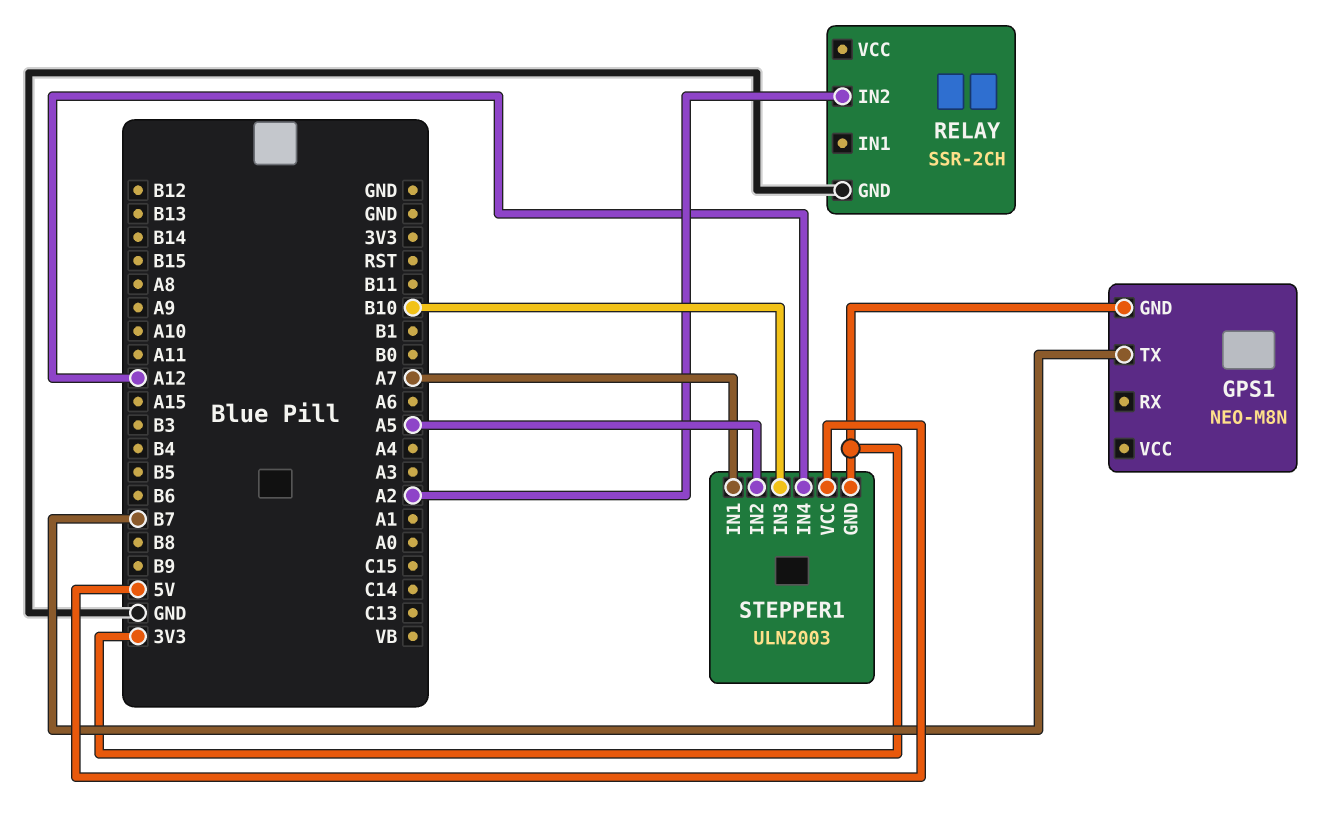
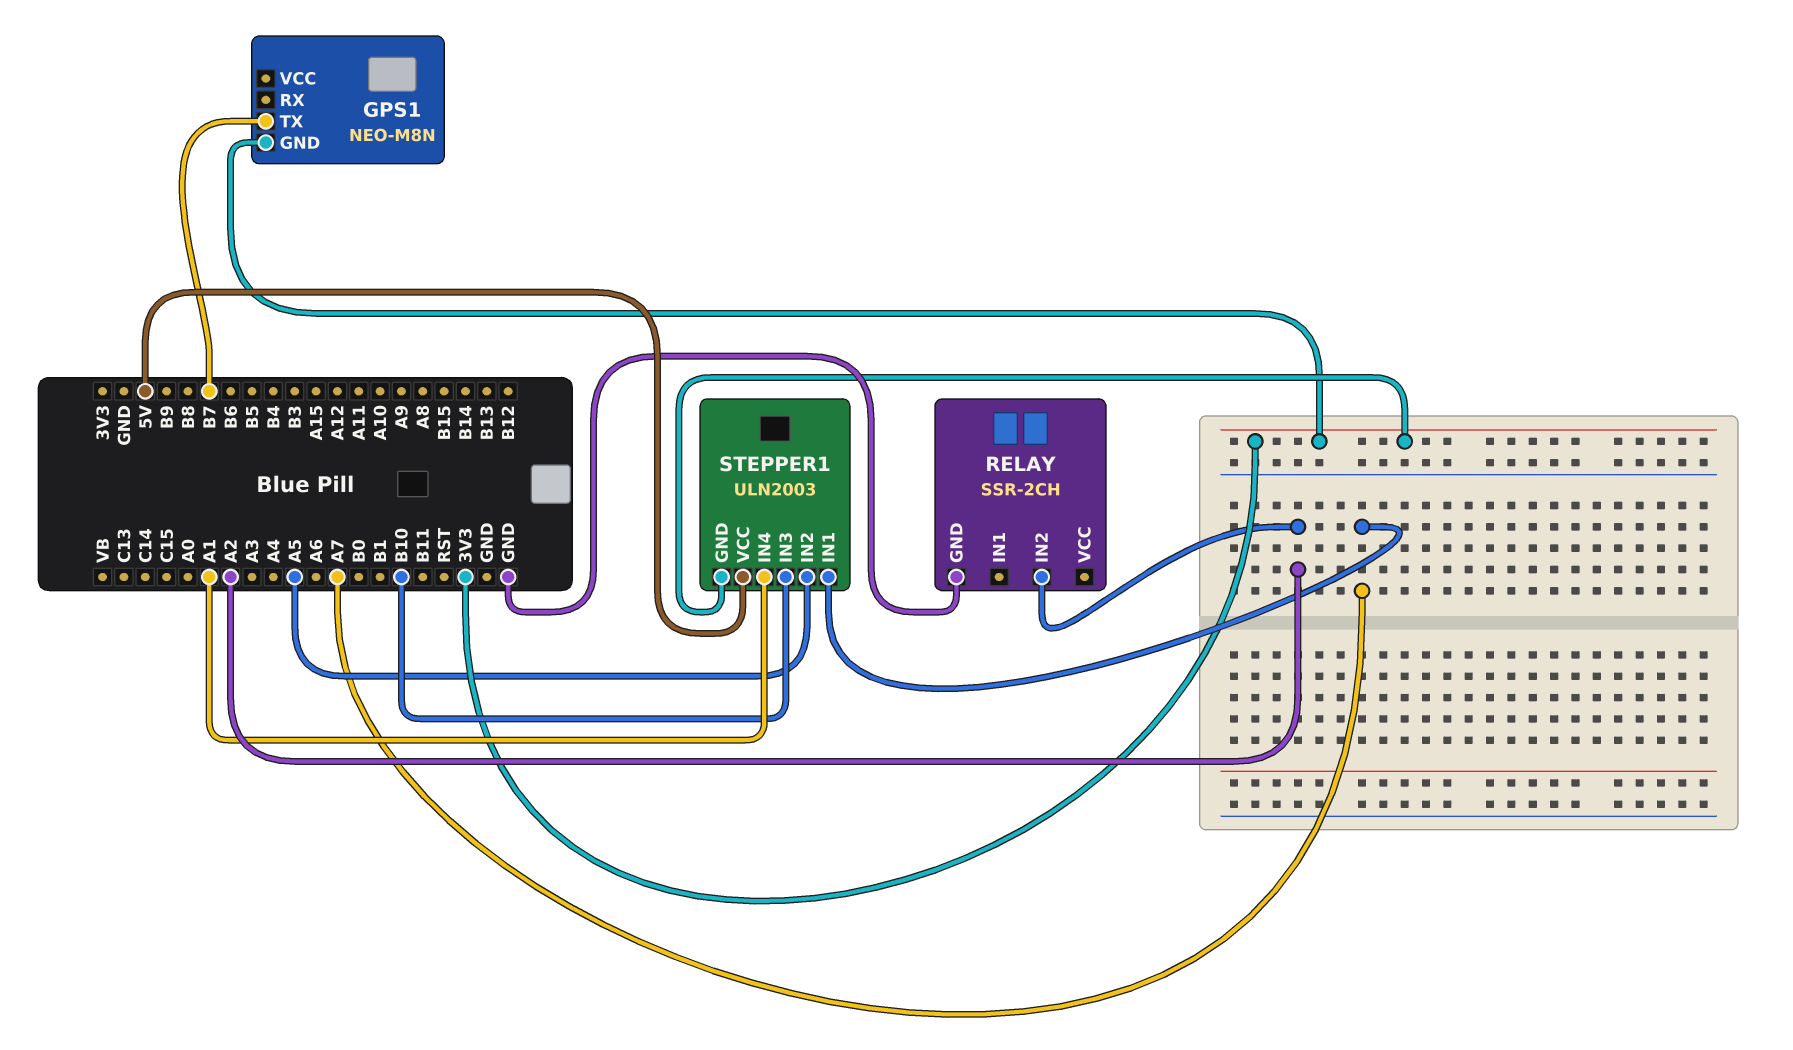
STEPPER1 pin IN4: A12 -> A1

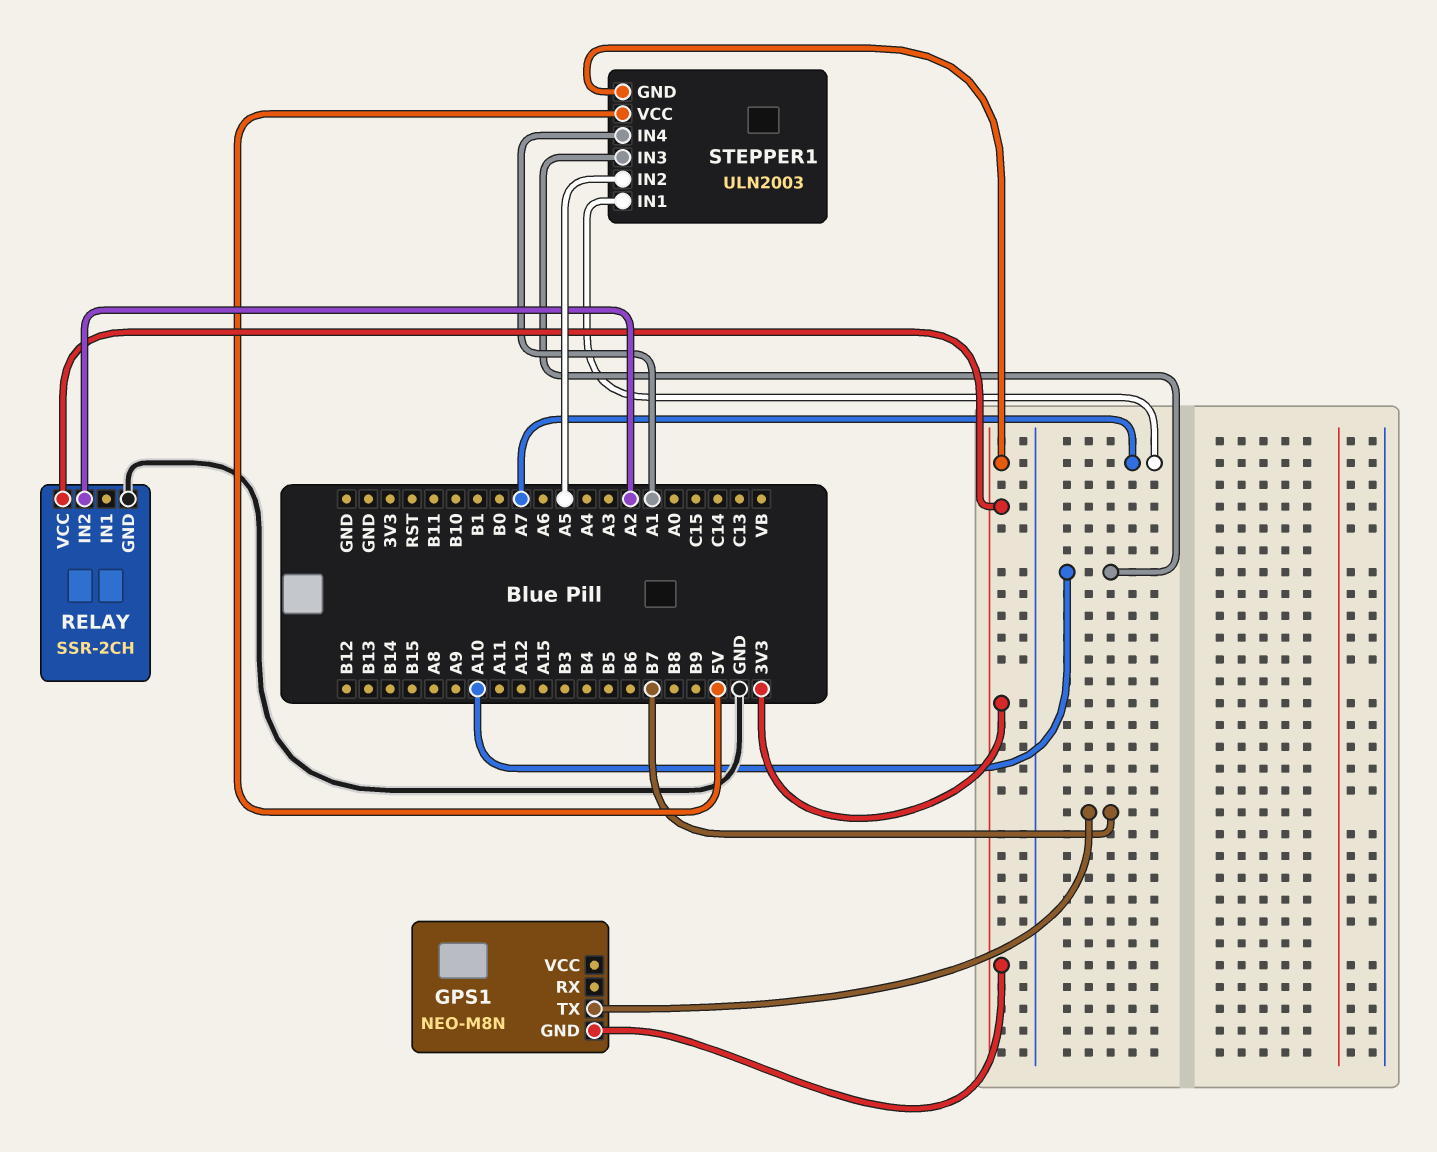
RELAY pin VCC: none -> 3V3
STEPPER1 pin IN3: B10 -> A10

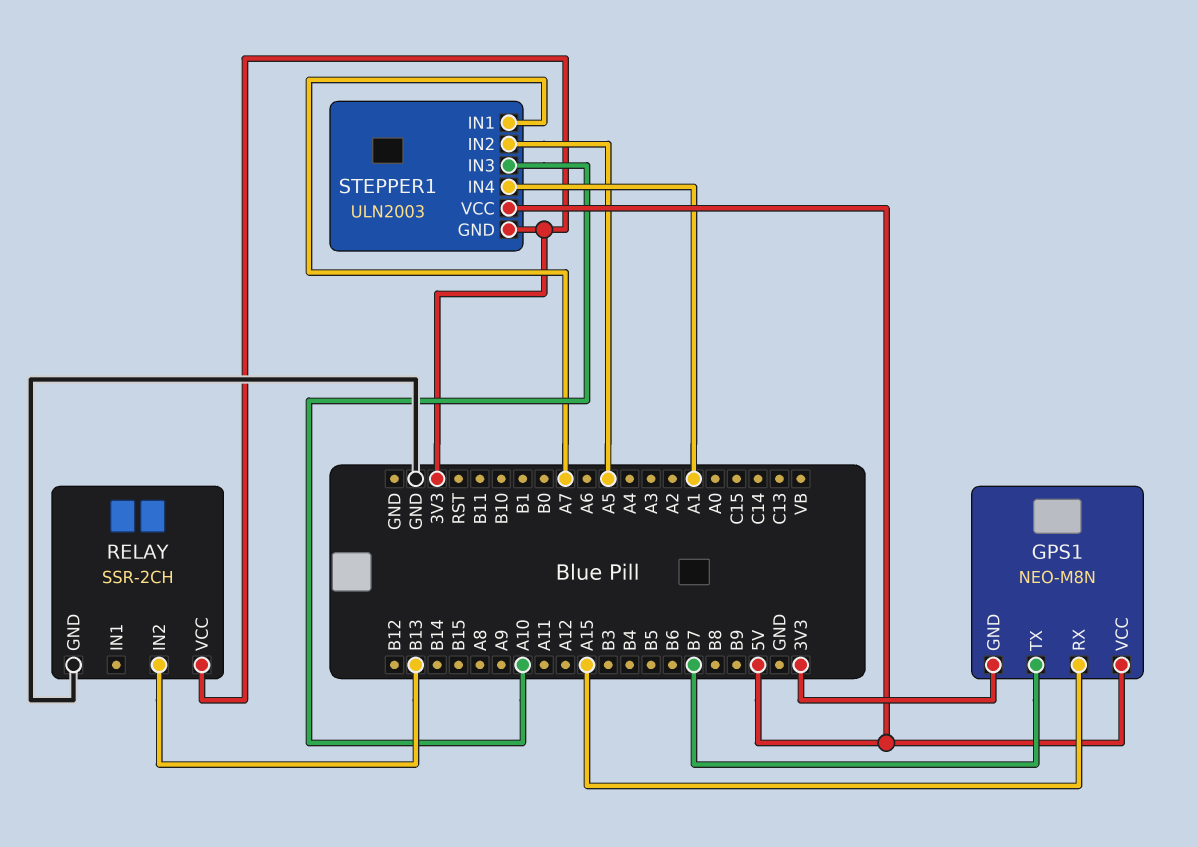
GPS1 pin RX: none -> A15
GPS1 pin VCC: none -> 5V
RELAY pin IN2: A2 -> B13

